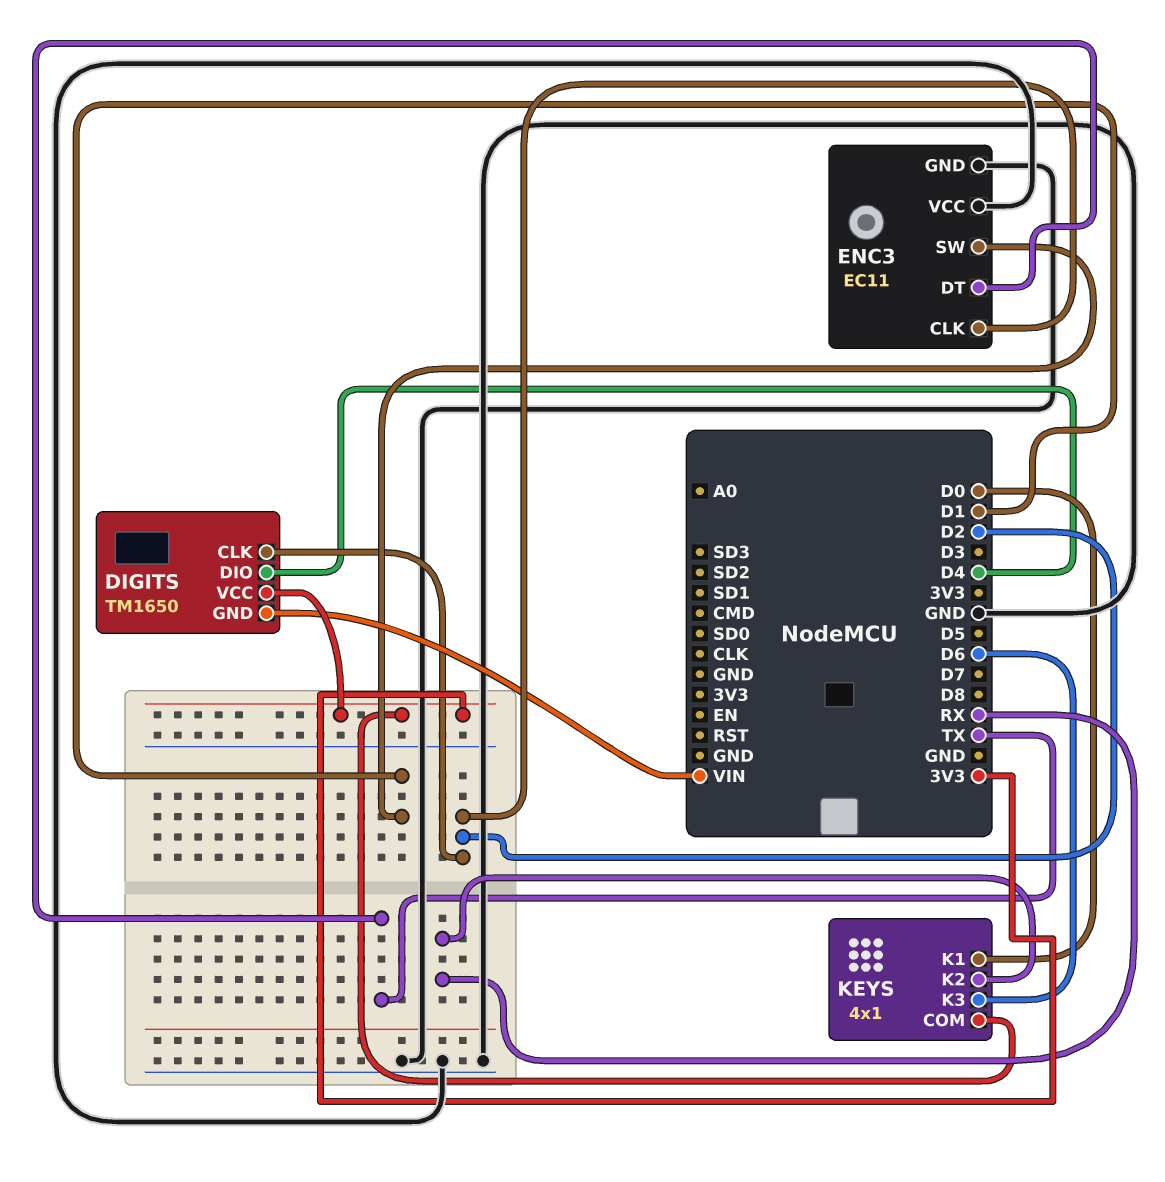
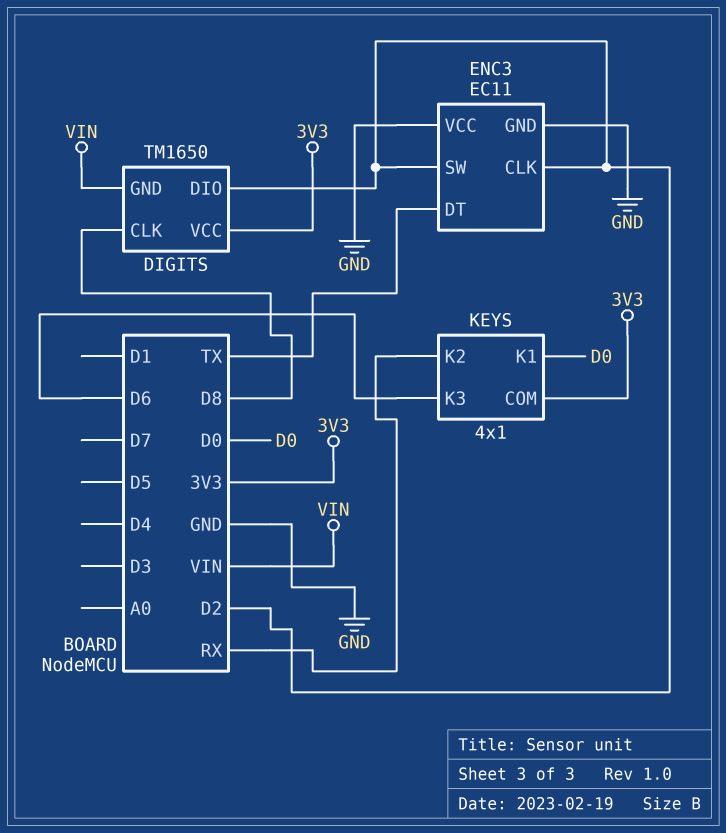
DIGITS pin CLK: D2 -> D8
DIGITS pin DIO: D4 -> D2
ENC3 pin SW: D1 -> D2

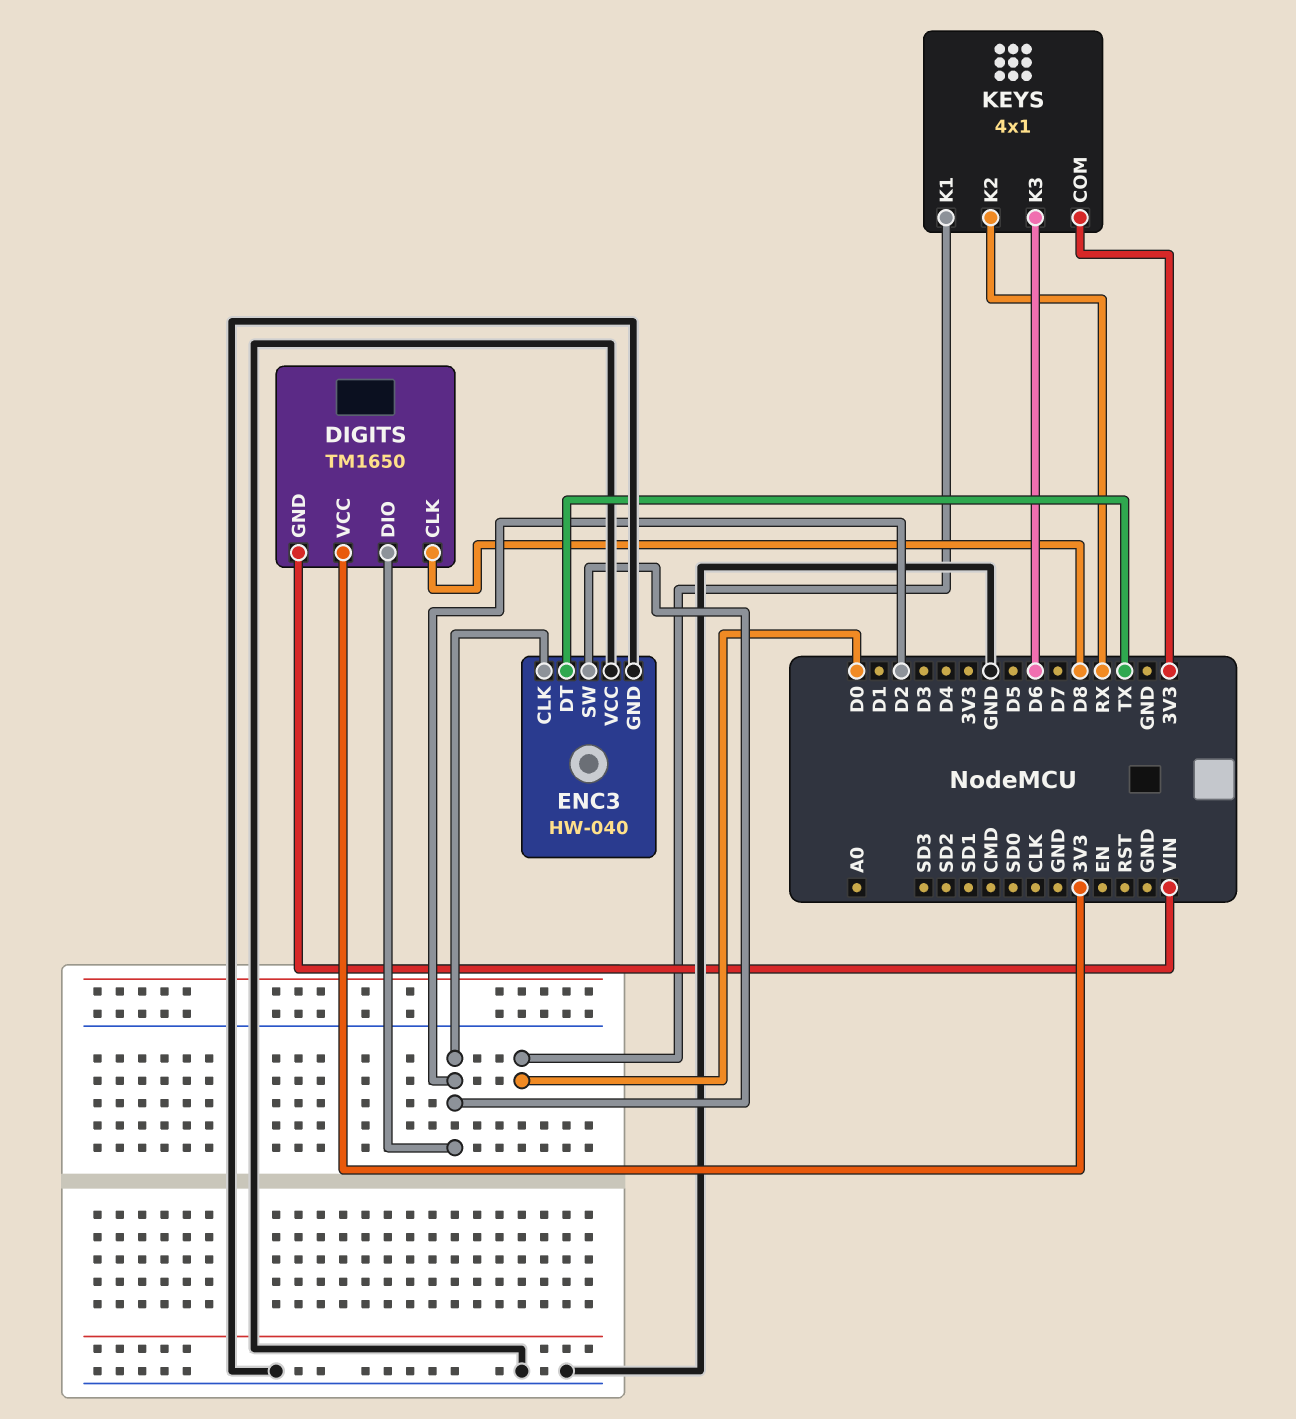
ENC3: EC11 -> HW-040

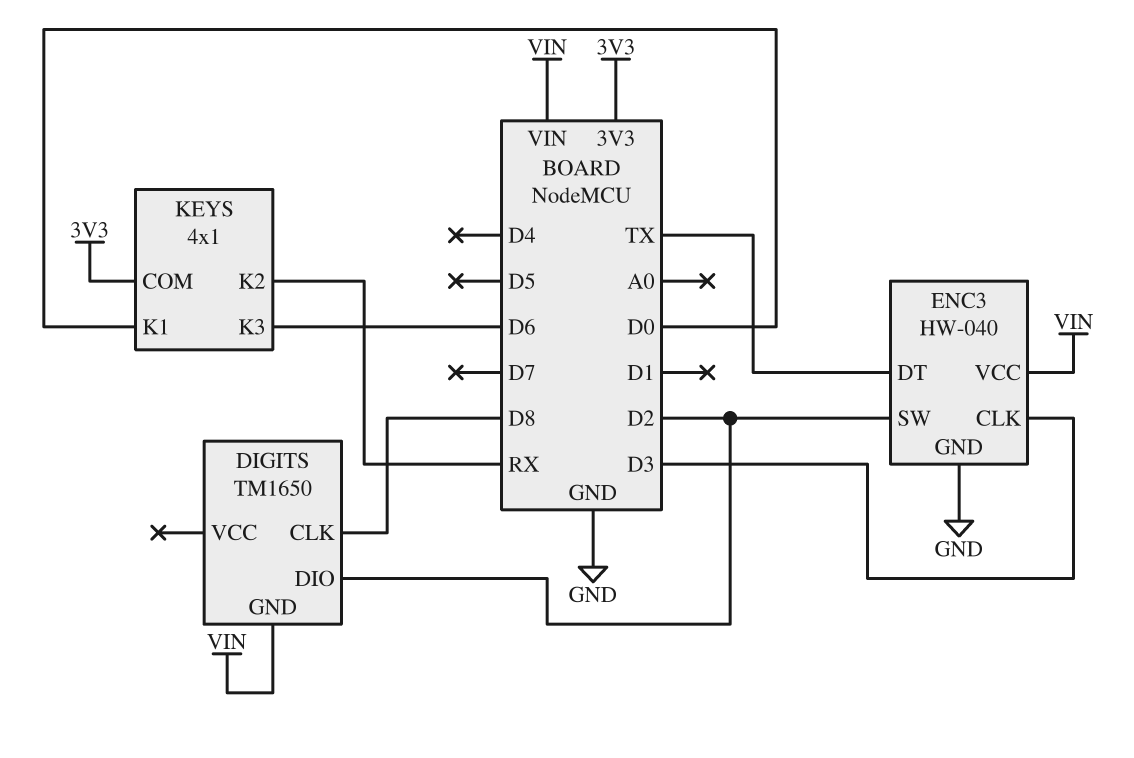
DIGITS pin VCC: 3V3 -> none
ENC3 pin CLK: D2 -> D3
ENC3 pin VCC: GND -> VIN

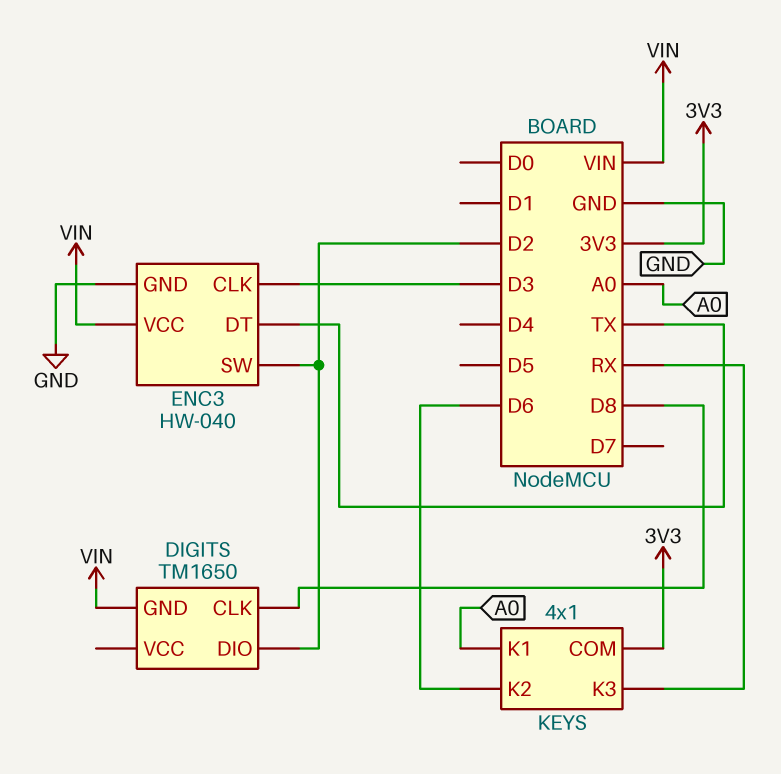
KEYS pin K1: D0 -> A0
KEYS pin K2: RX -> D6
KEYS pin K3: D6 -> RX

